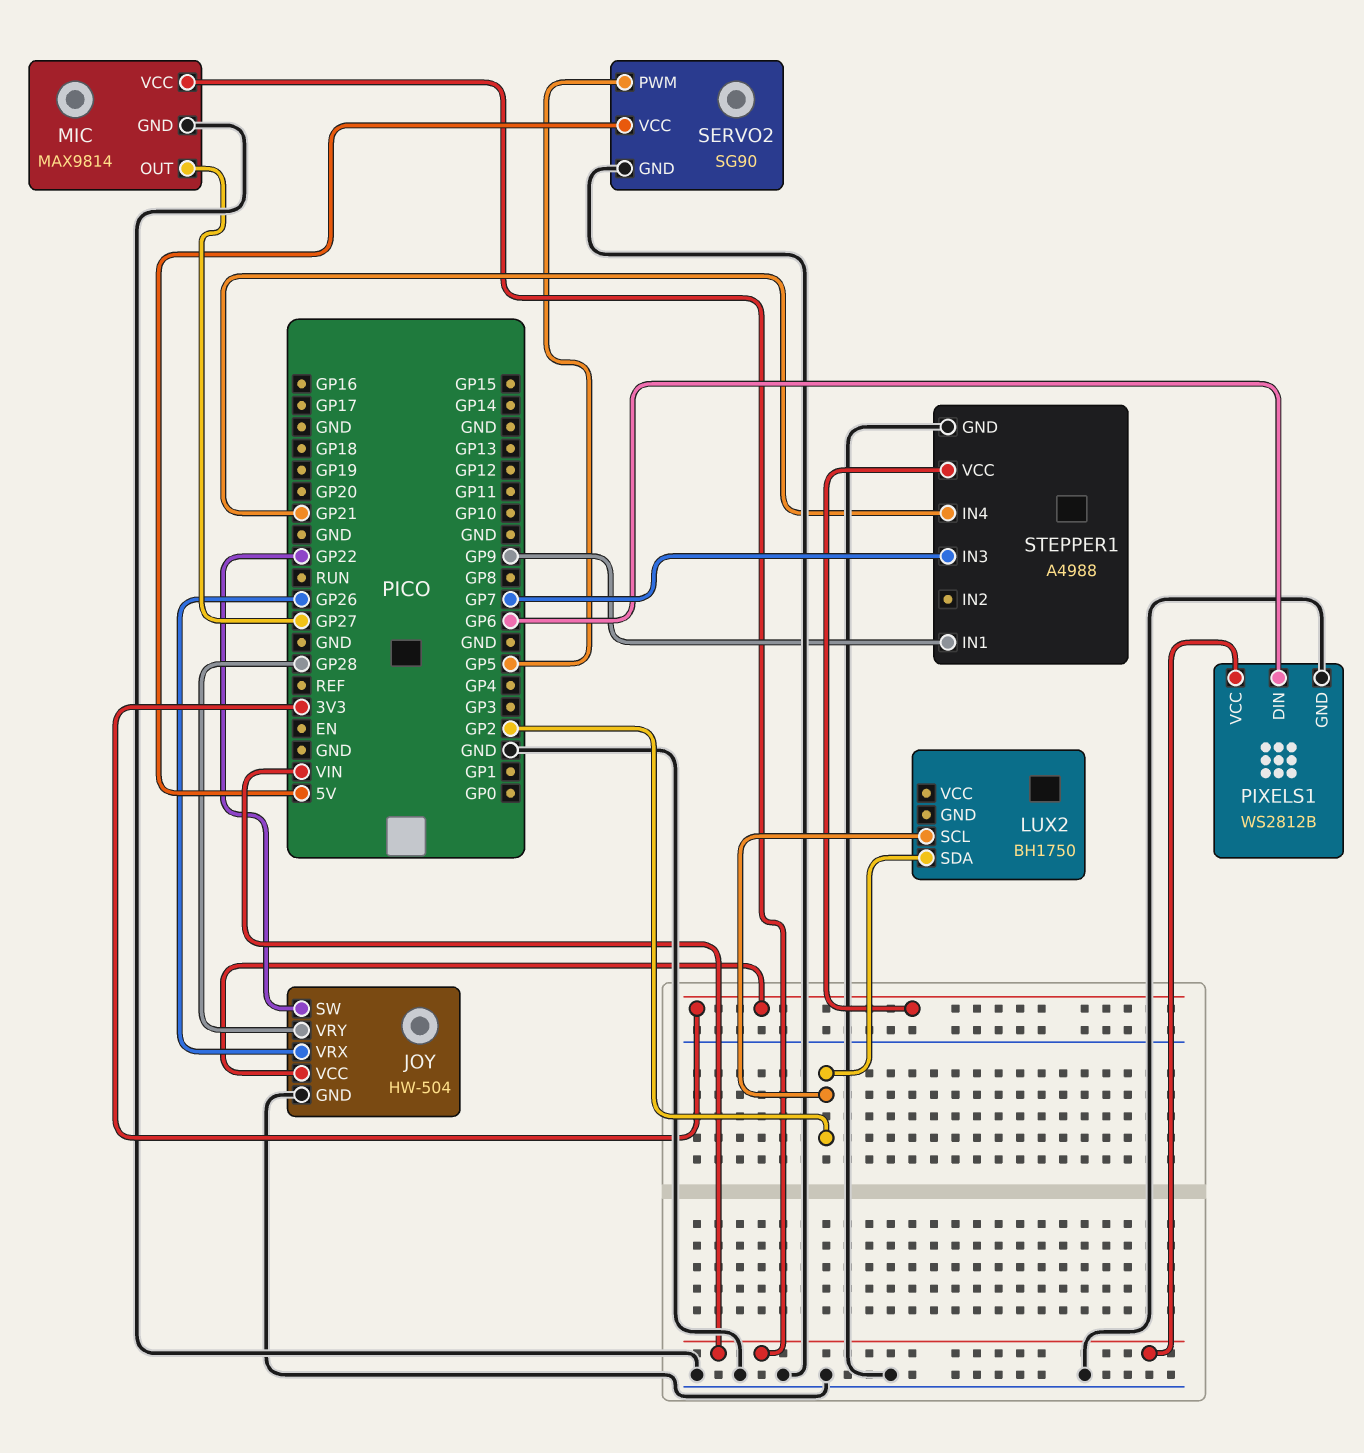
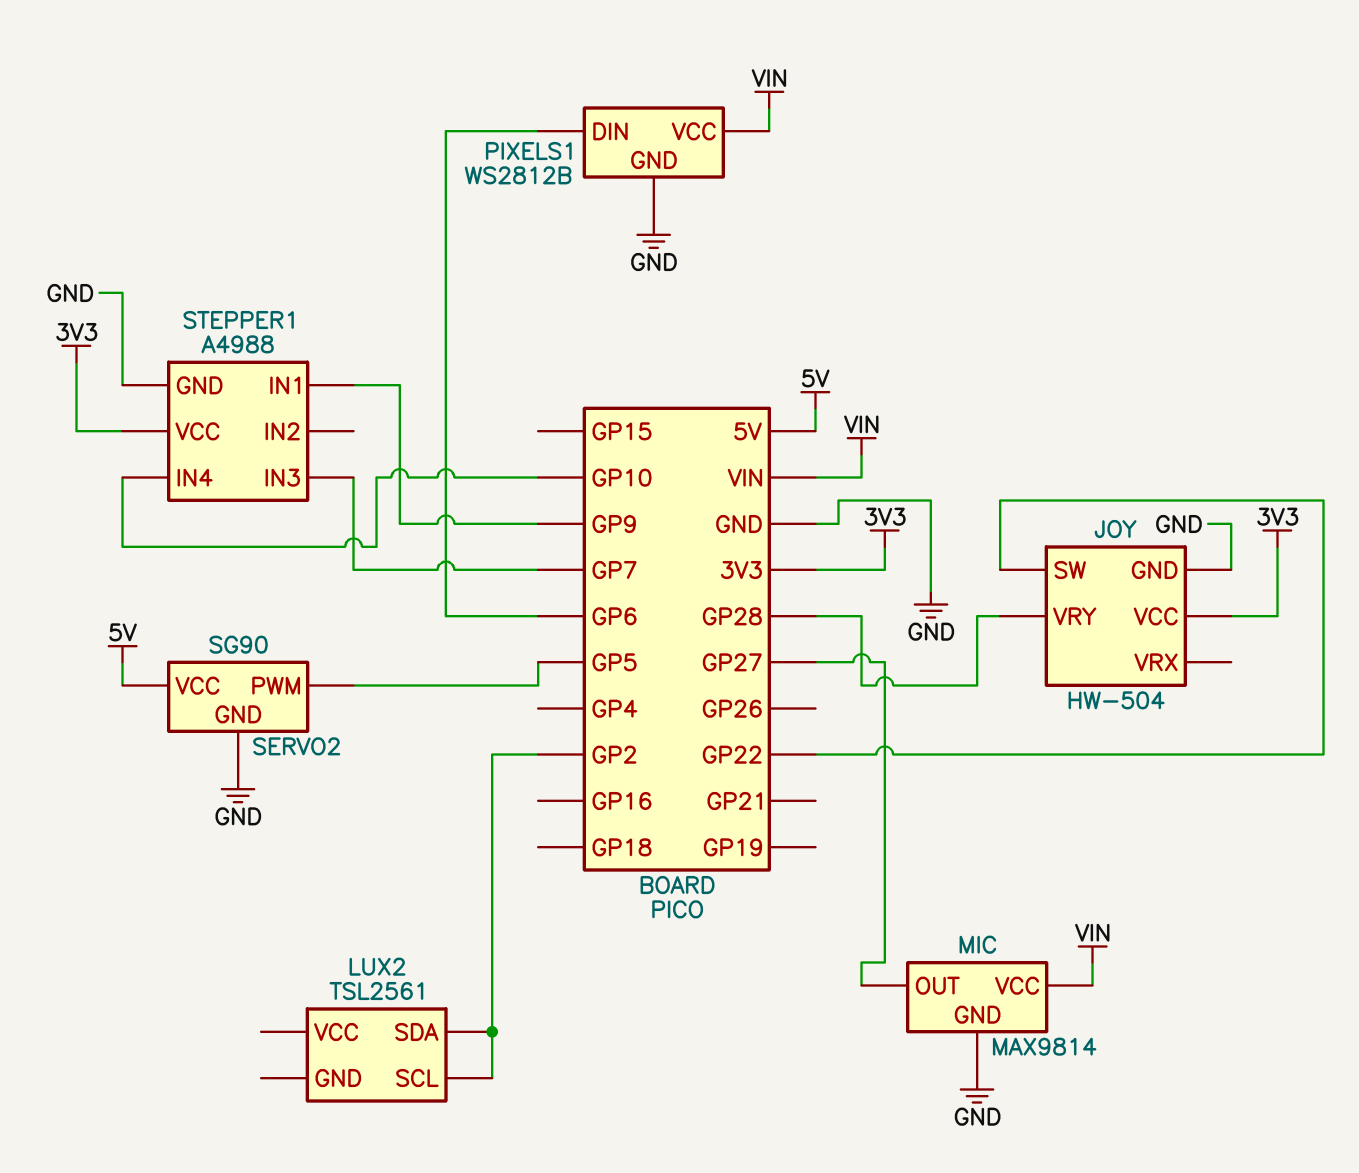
JOY pin VRX: GP26 -> none
LUX2: BH1750 -> TSL2561
STEPPER1 pin IN4: GP21 -> GP10

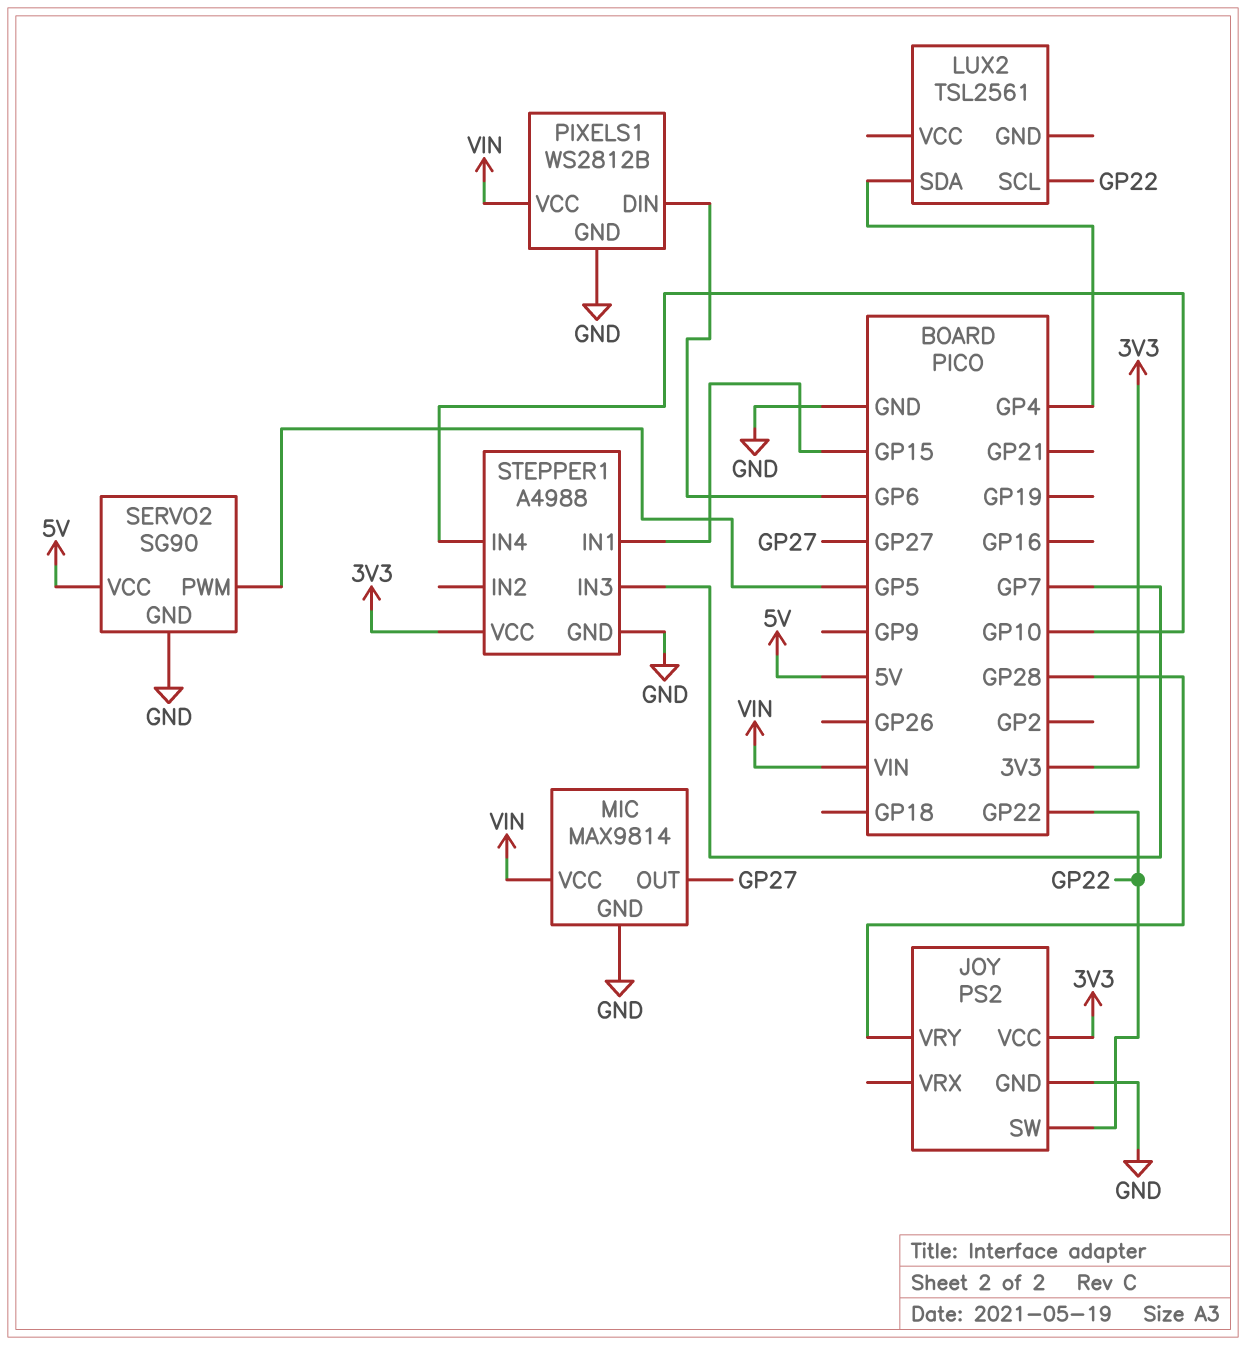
JOY: HW-504 -> PS2
LUX2 pin SCL: GP2 -> GP22
LUX2 pin SDA: GP2 -> GP4
STEPPER1 pin IN1: GP9 -> GP15

